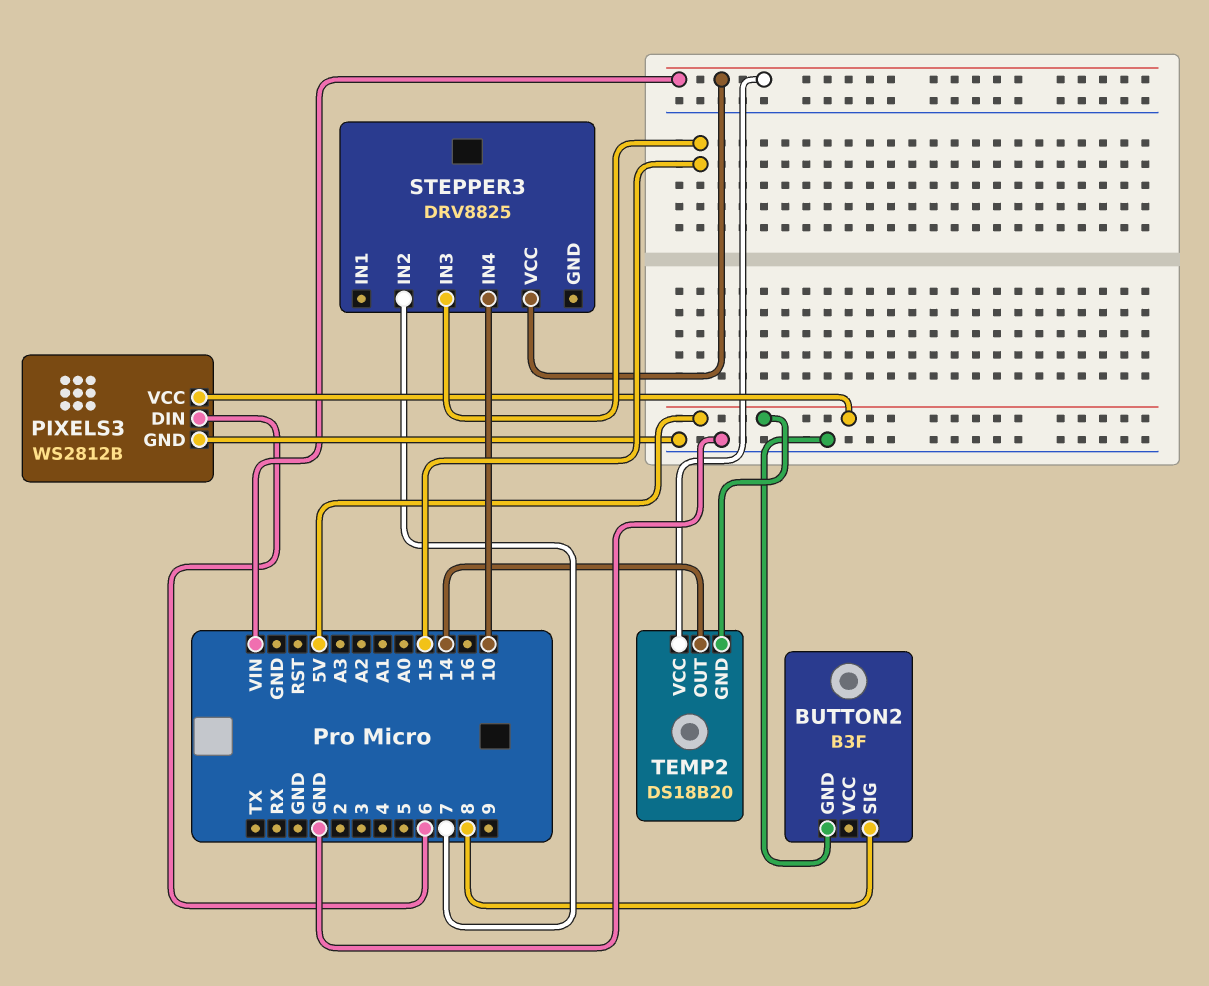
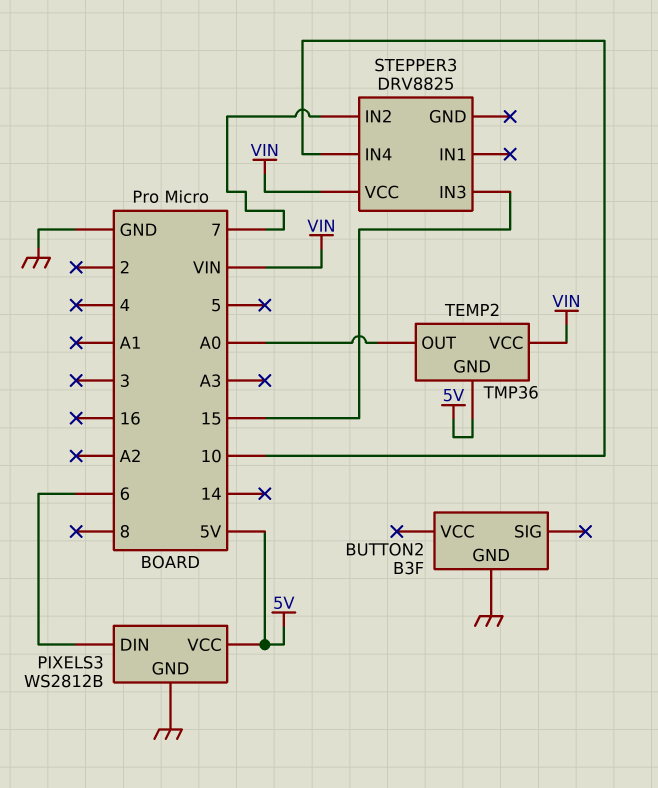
BUTTON2 pin SIG: 8 -> none
TEMP2: DS18B20 -> TMP36
TEMP2 pin OUT: 14 -> A0

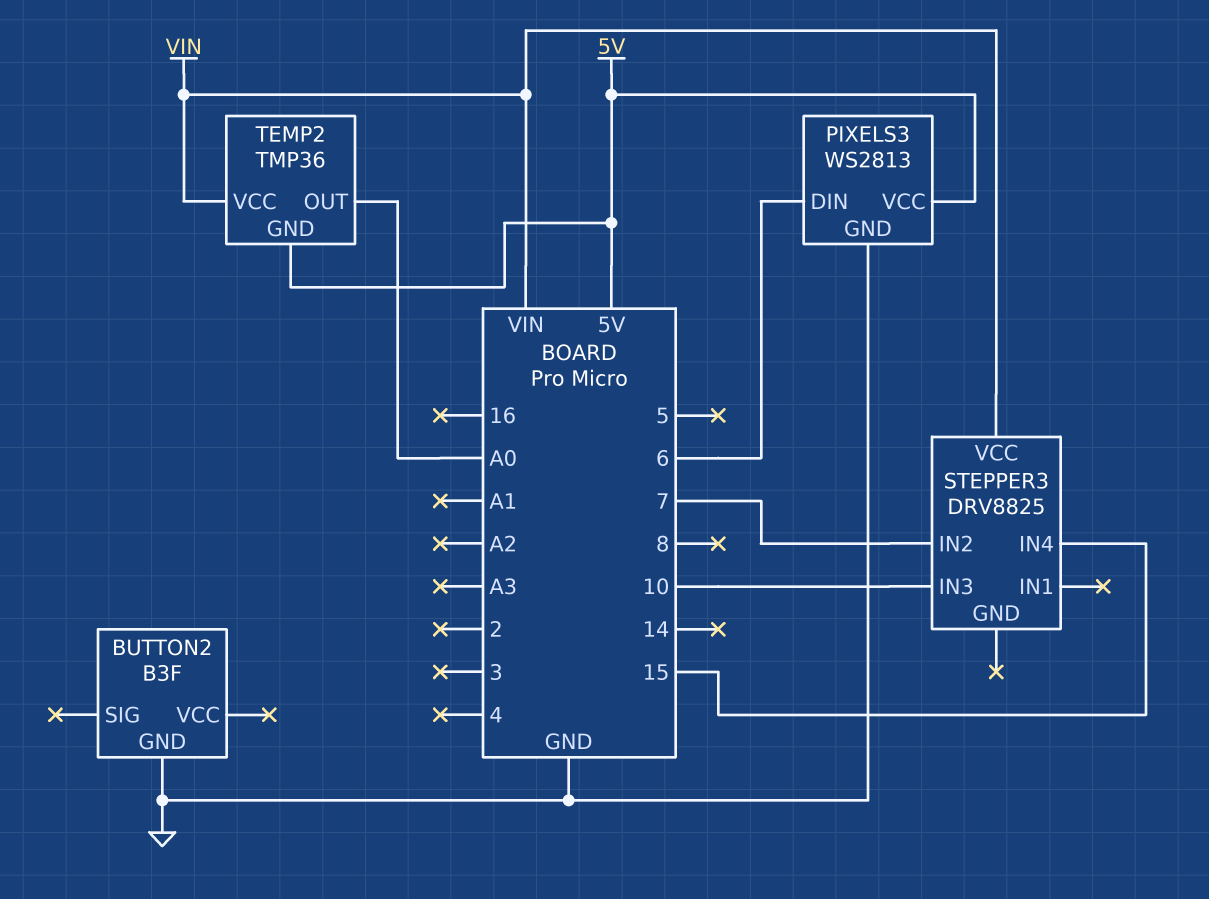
PIXELS3: WS2812B -> WS2813
STEPPER3 pin IN3: 15 -> 10
STEPPER3 pin IN4: 10 -> 15

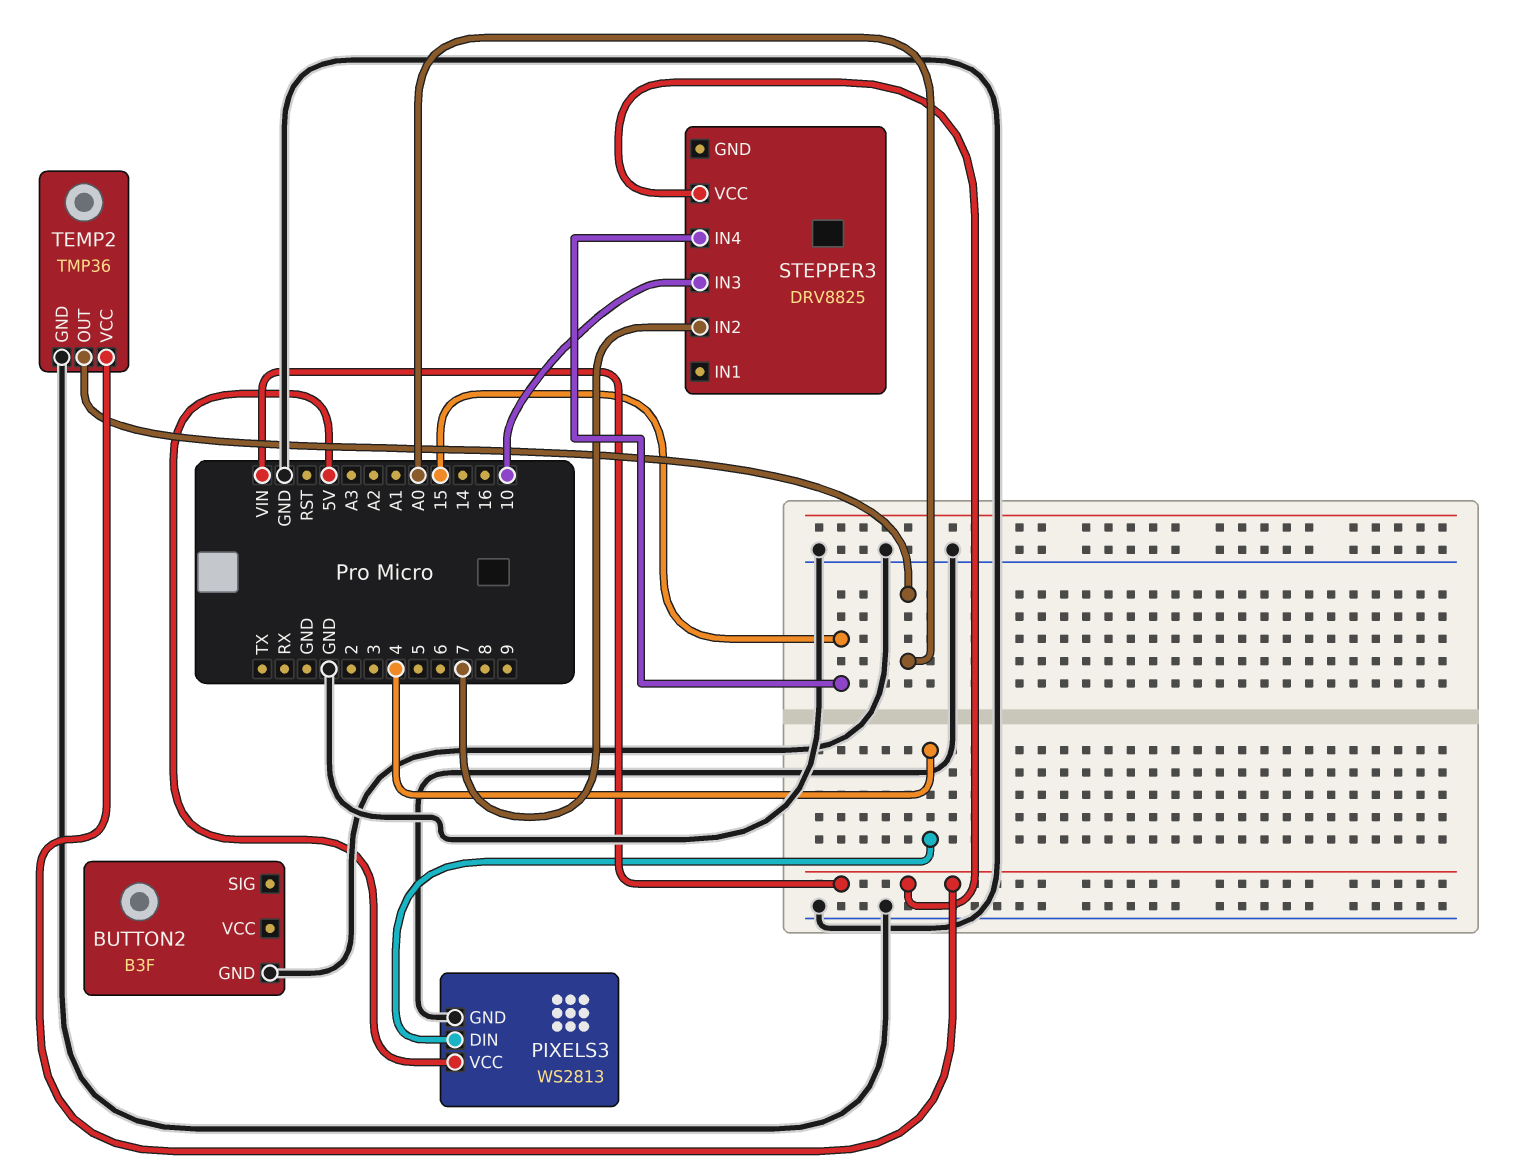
PIXELS3 pin DIN: 6 -> 4
TEMP2 pin GND: 5V -> GND

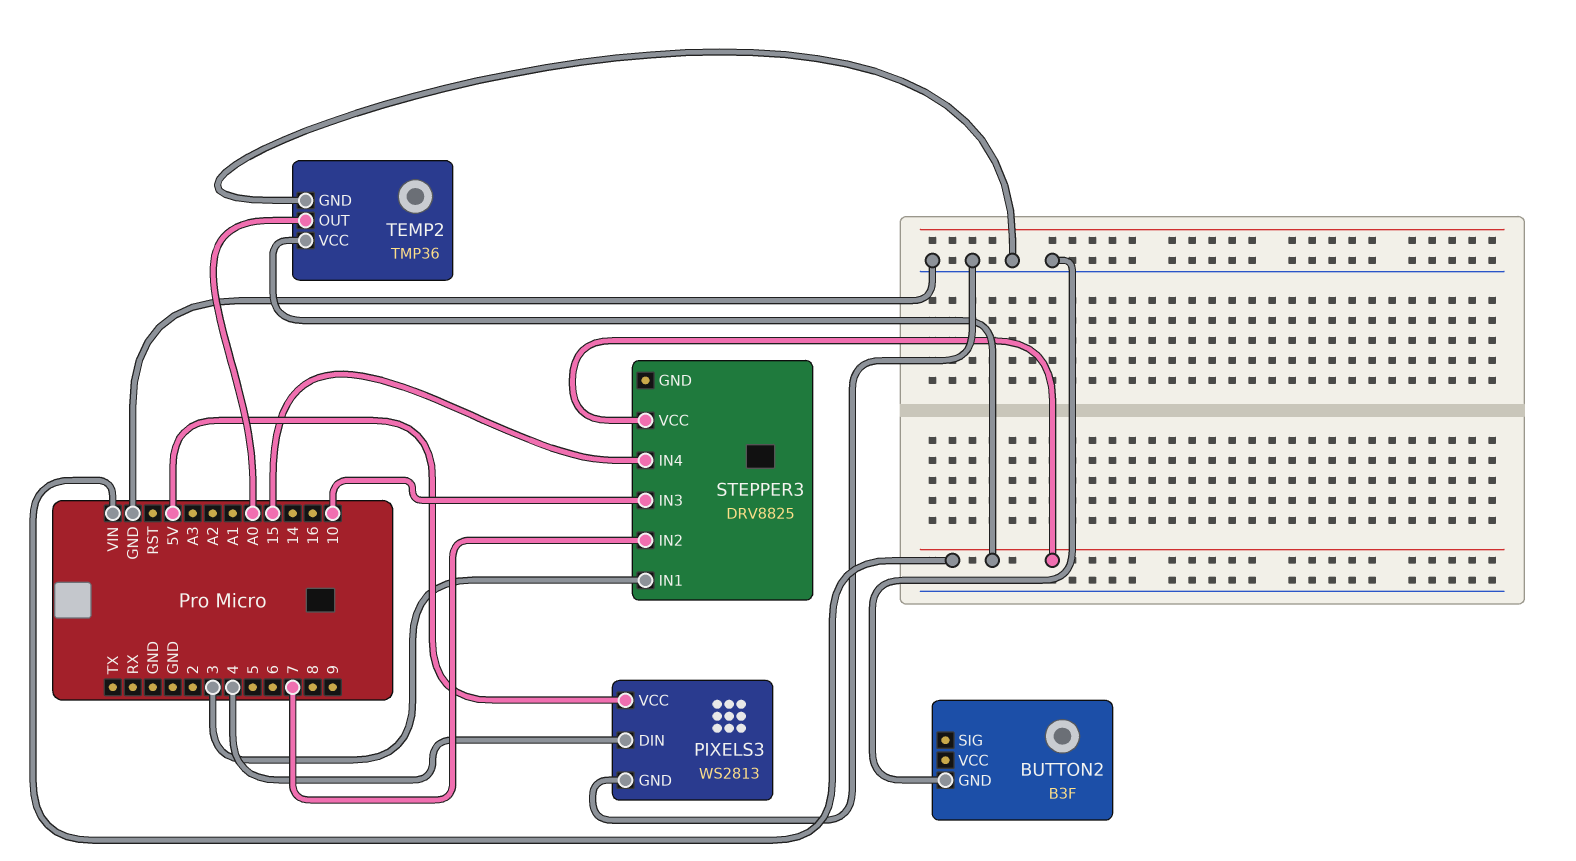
STEPPER3 pin IN1: none -> 3

